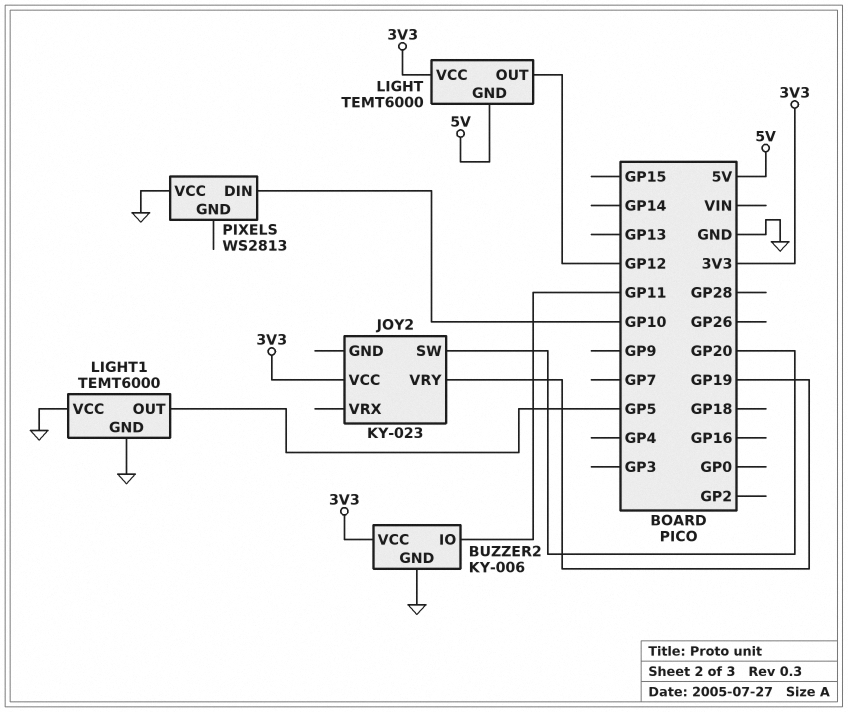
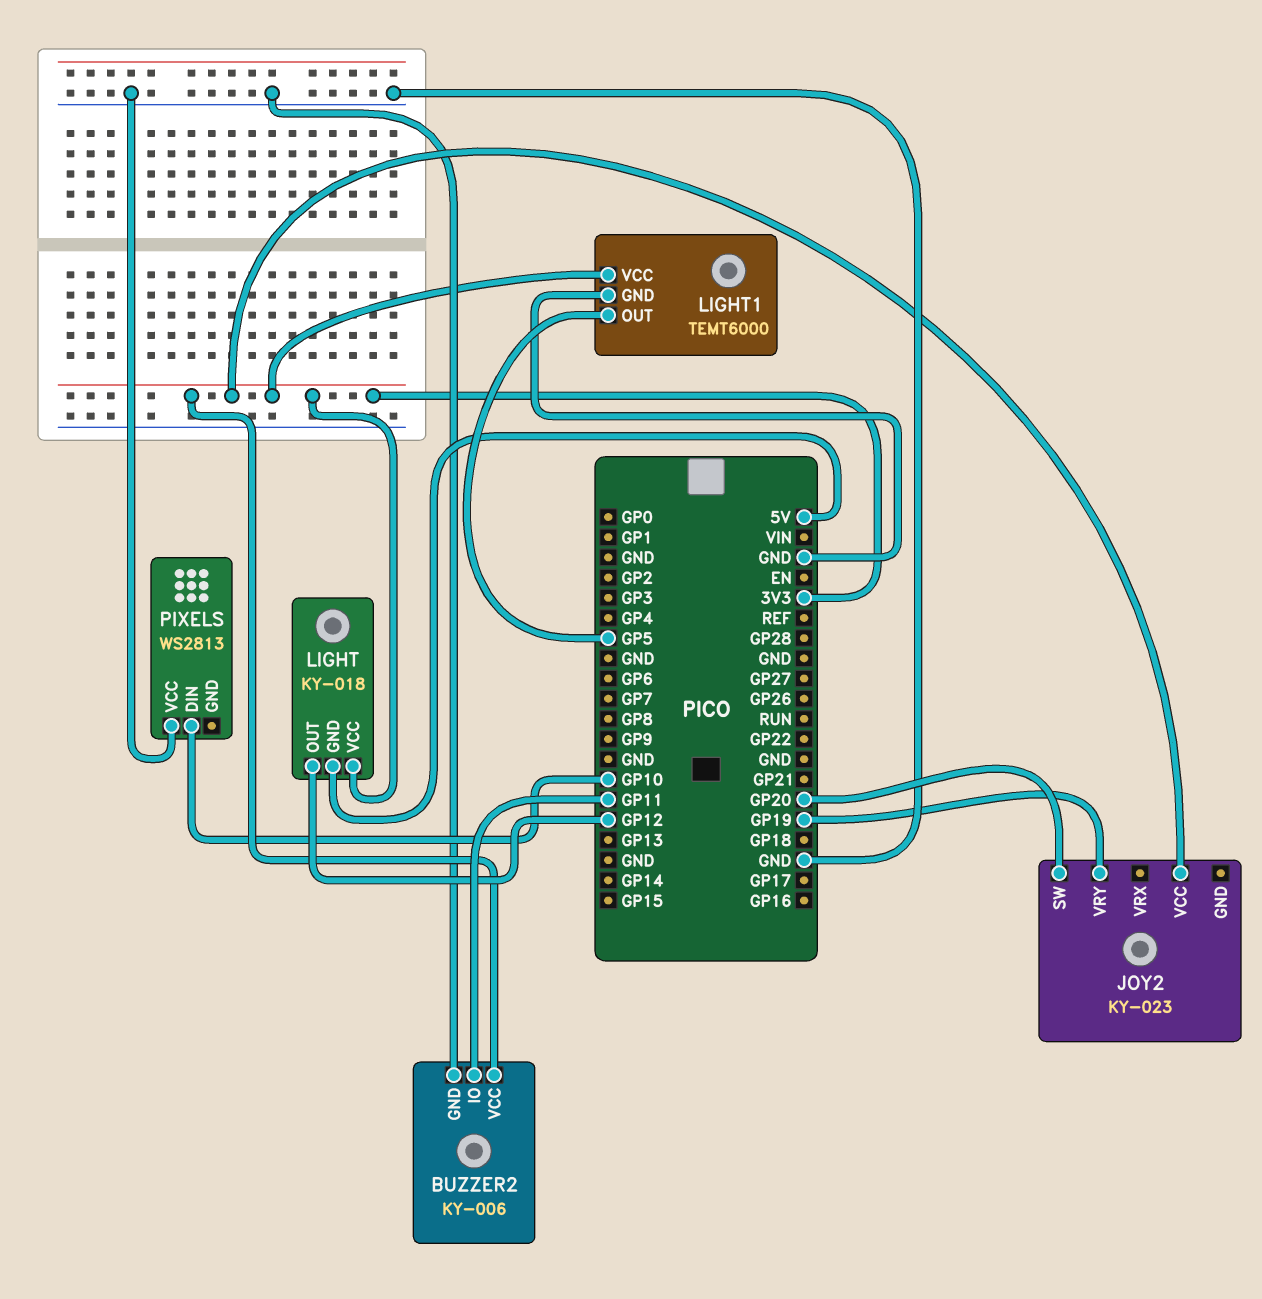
LIGHT: TEMT6000 -> KY-018
LIGHT1 pin VCC: GND -> 3V3

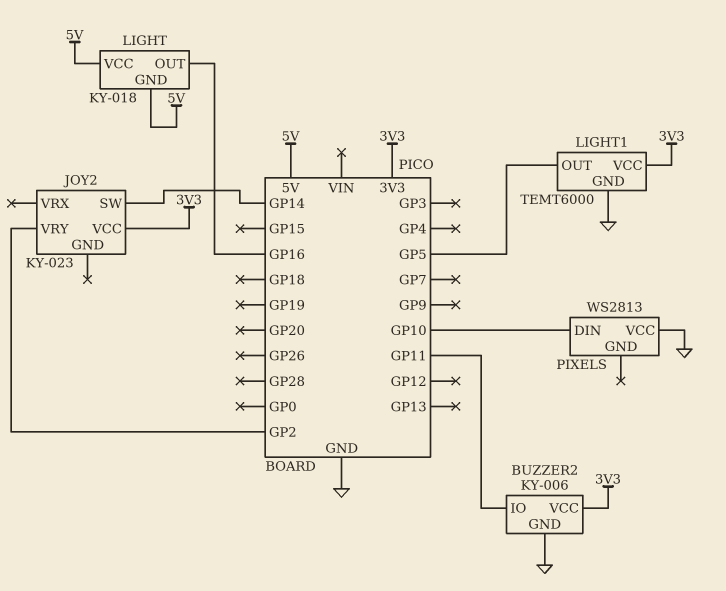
JOY2 pin SW: GP20 -> GP14
JOY2 pin VRY: GP19 -> GP2
LIGHT pin OUT: GP12 -> GP16
LIGHT pin VCC: 3V3 -> 5V

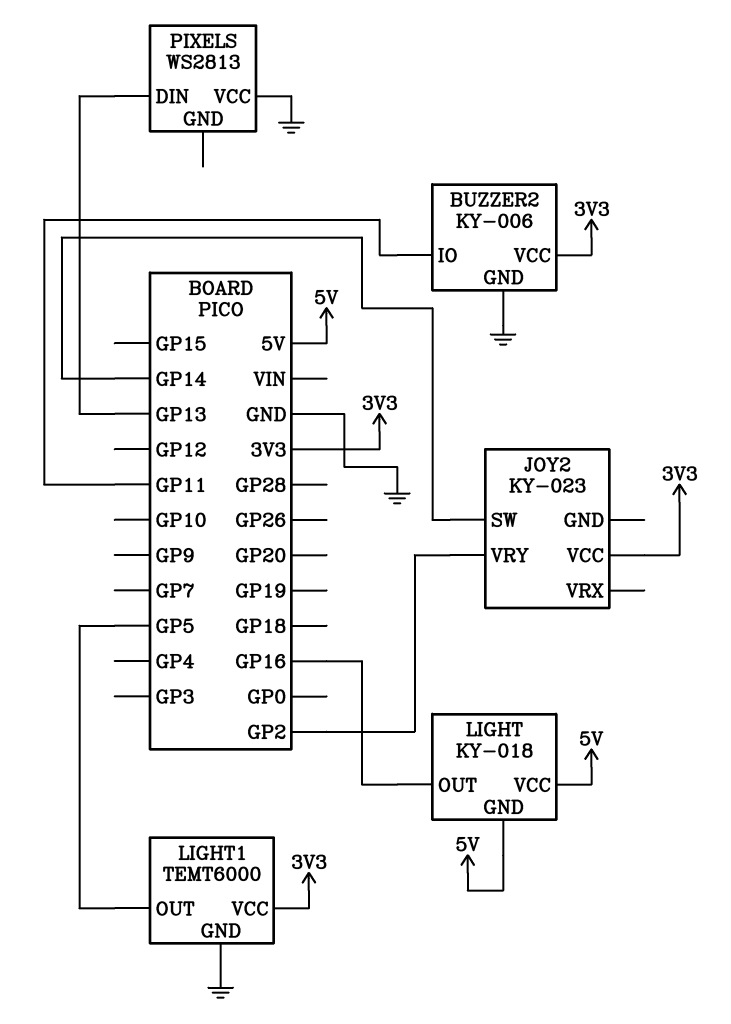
PIXELS pin DIN: GP10 -> GP13

